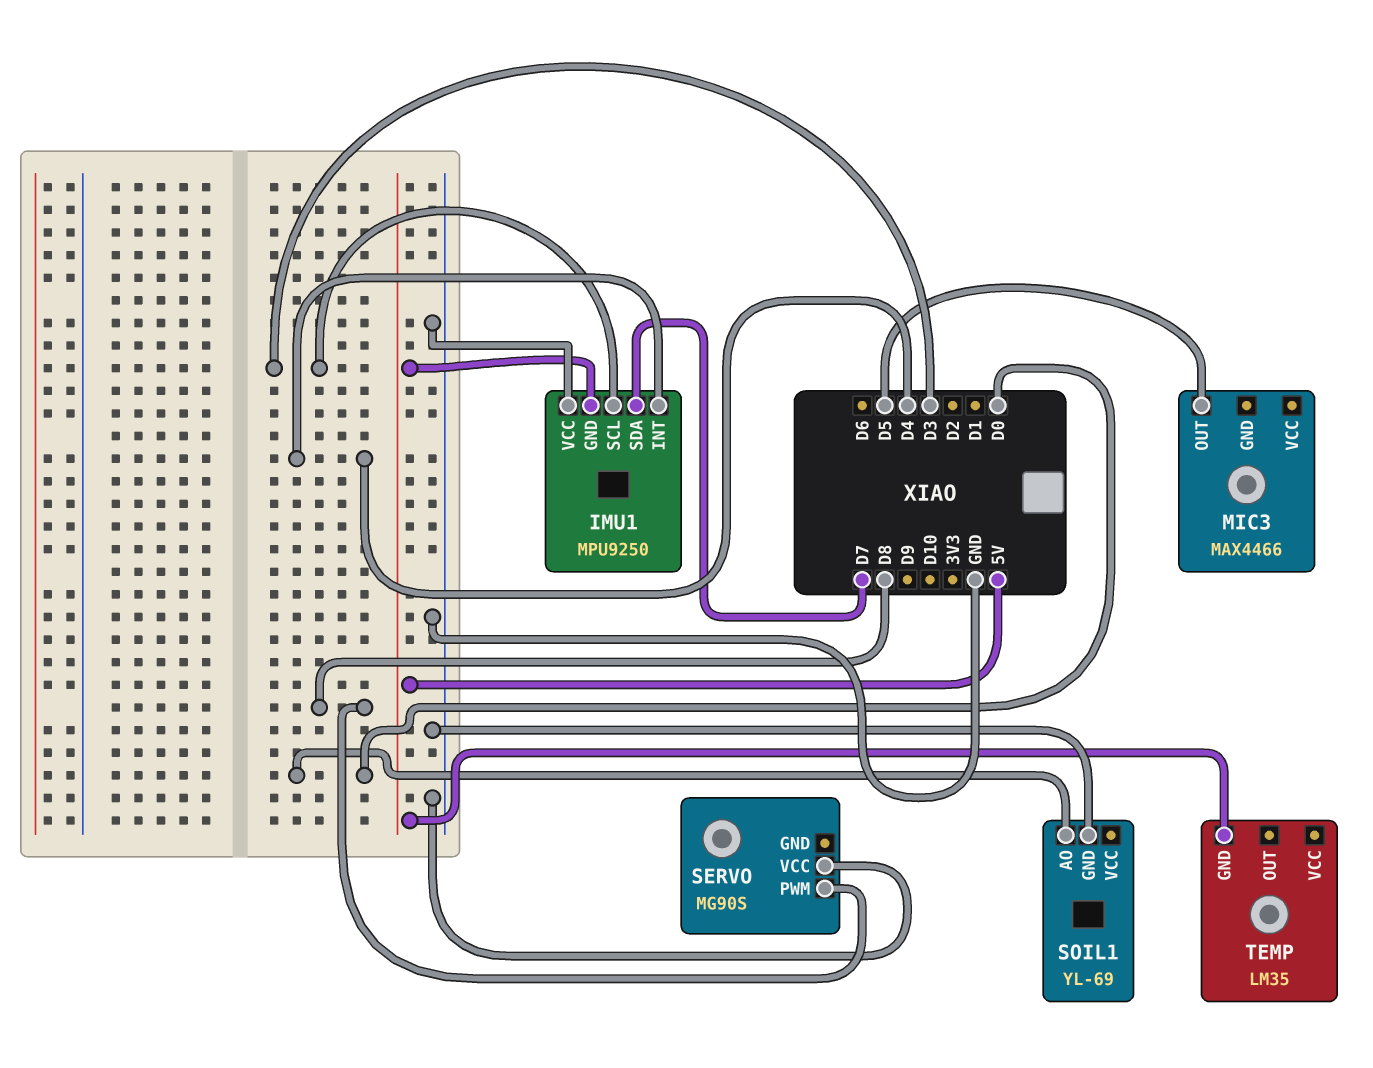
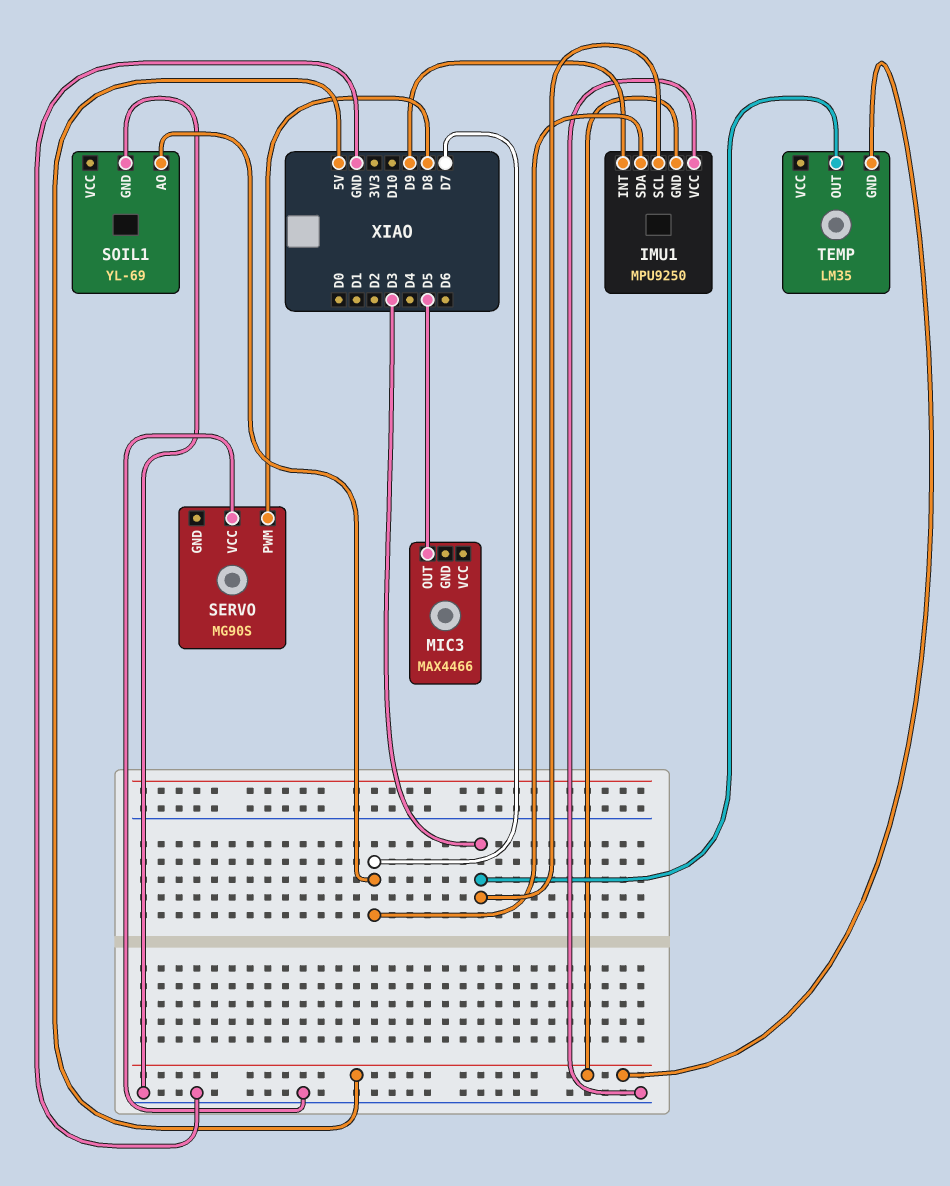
IMU1 pin INT: D4 -> D9
SOIL1 pin AO: D0 -> D7
TEMP pin OUT: none -> D3

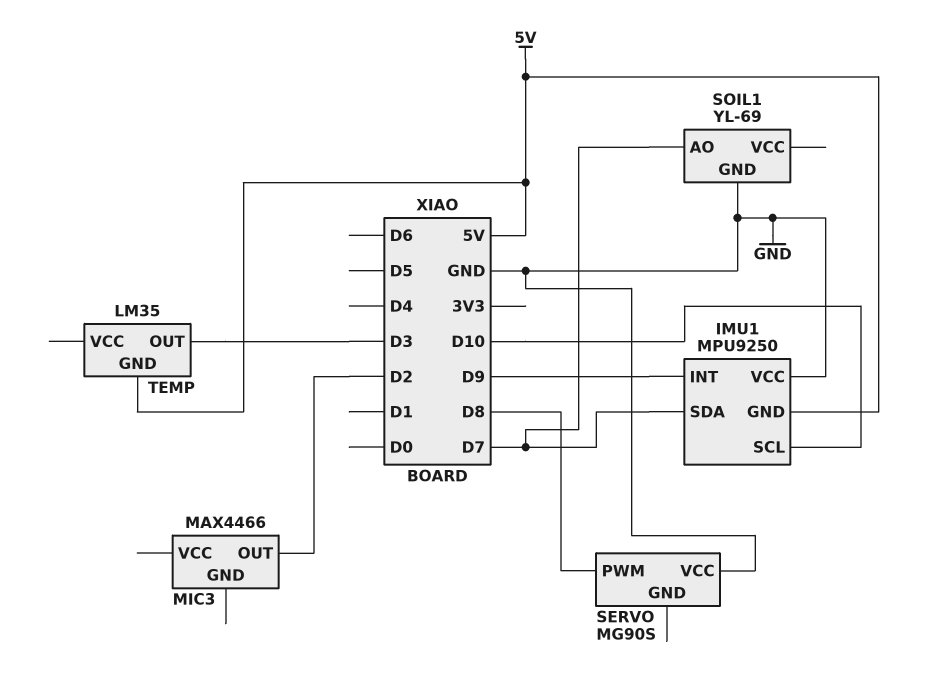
IMU1 pin SCL: D3 -> D10
MIC3 pin OUT: D5 -> D2

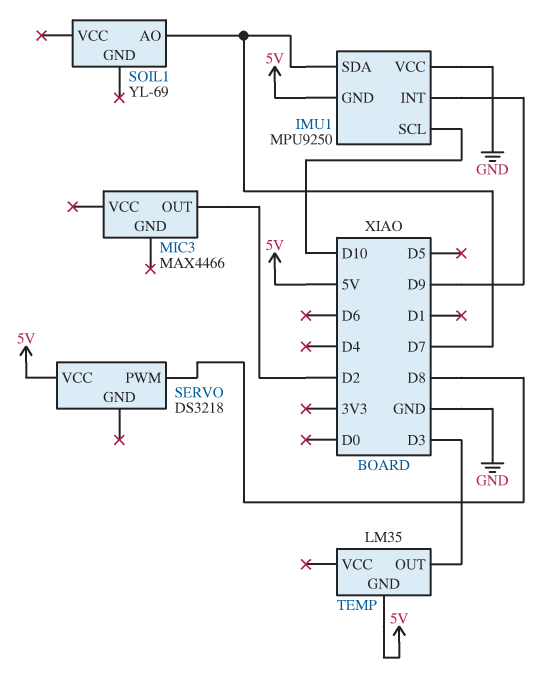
SERVO: MG90S -> DS3218
SERVO pin VCC: GND -> 5V
SOIL1 pin GND: GND -> none

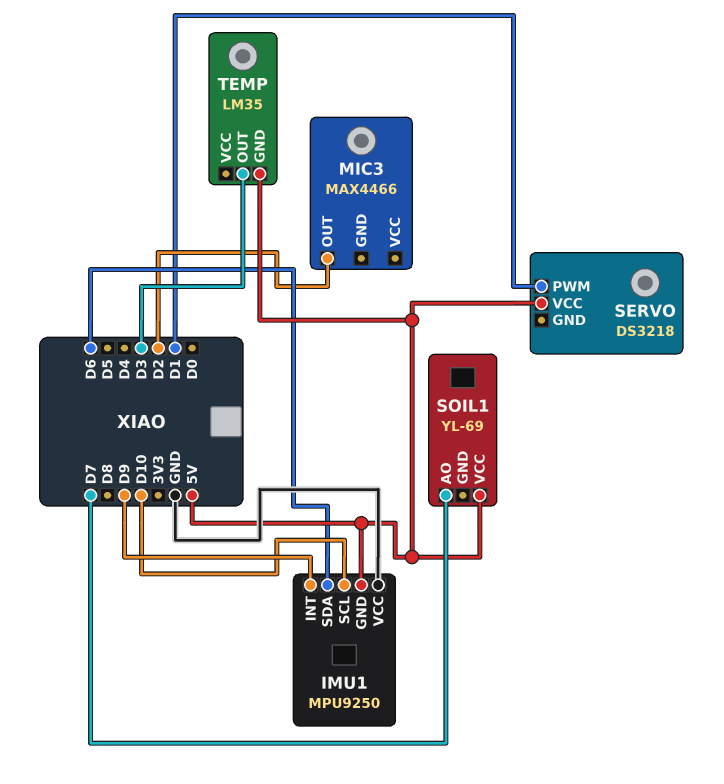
IMU1 pin SDA: D7 -> D6
SERVO pin PWM: D8 -> D1
SOIL1 pin VCC: none -> 5V

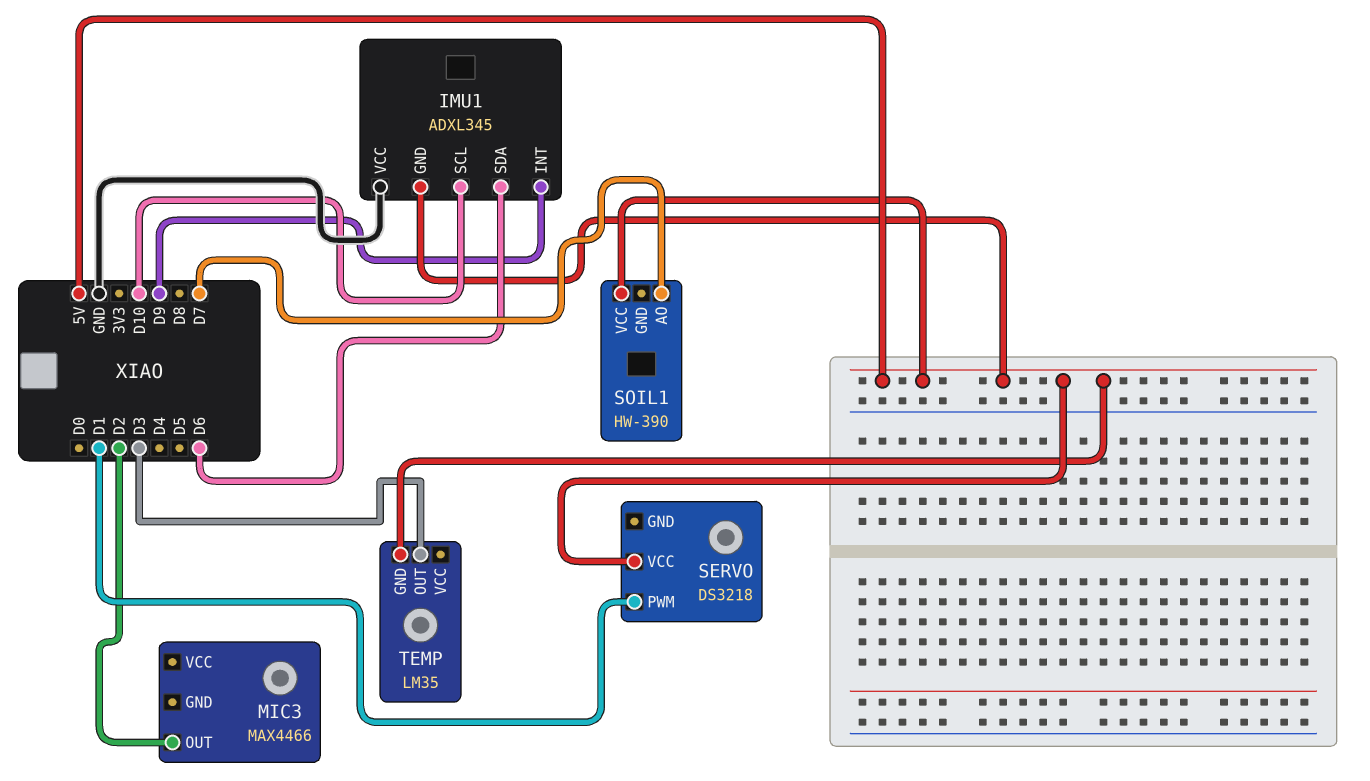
IMU1: MPU9250 -> ADXL345
SOIL1: YL-69 -> HW-390

